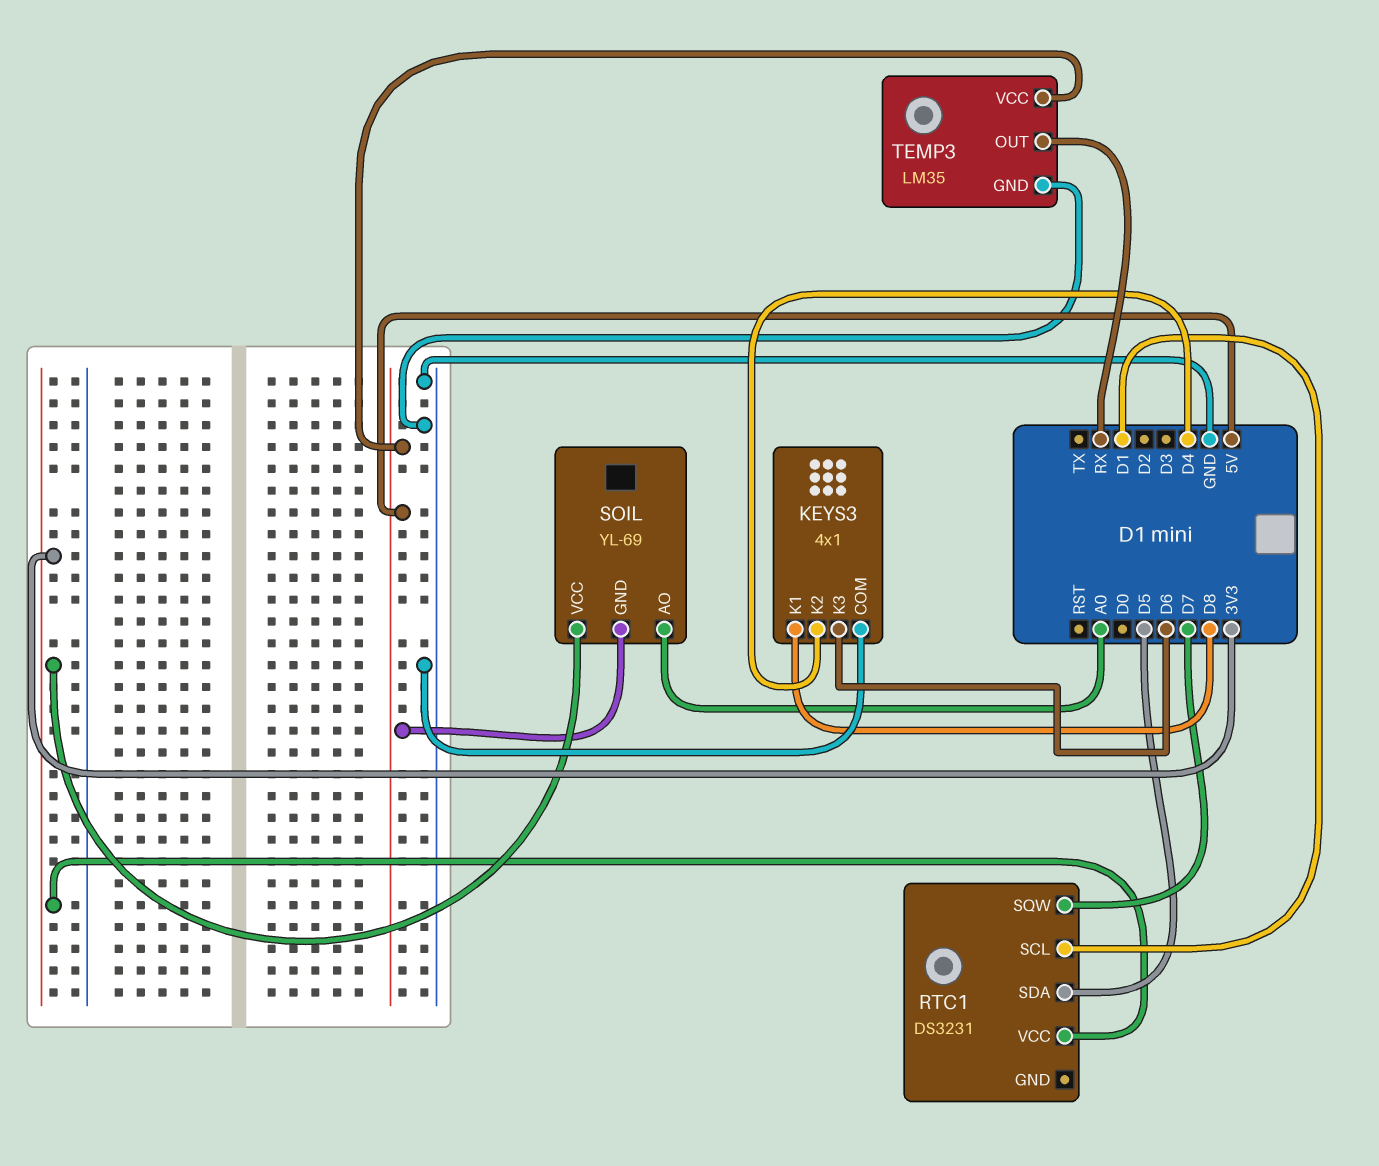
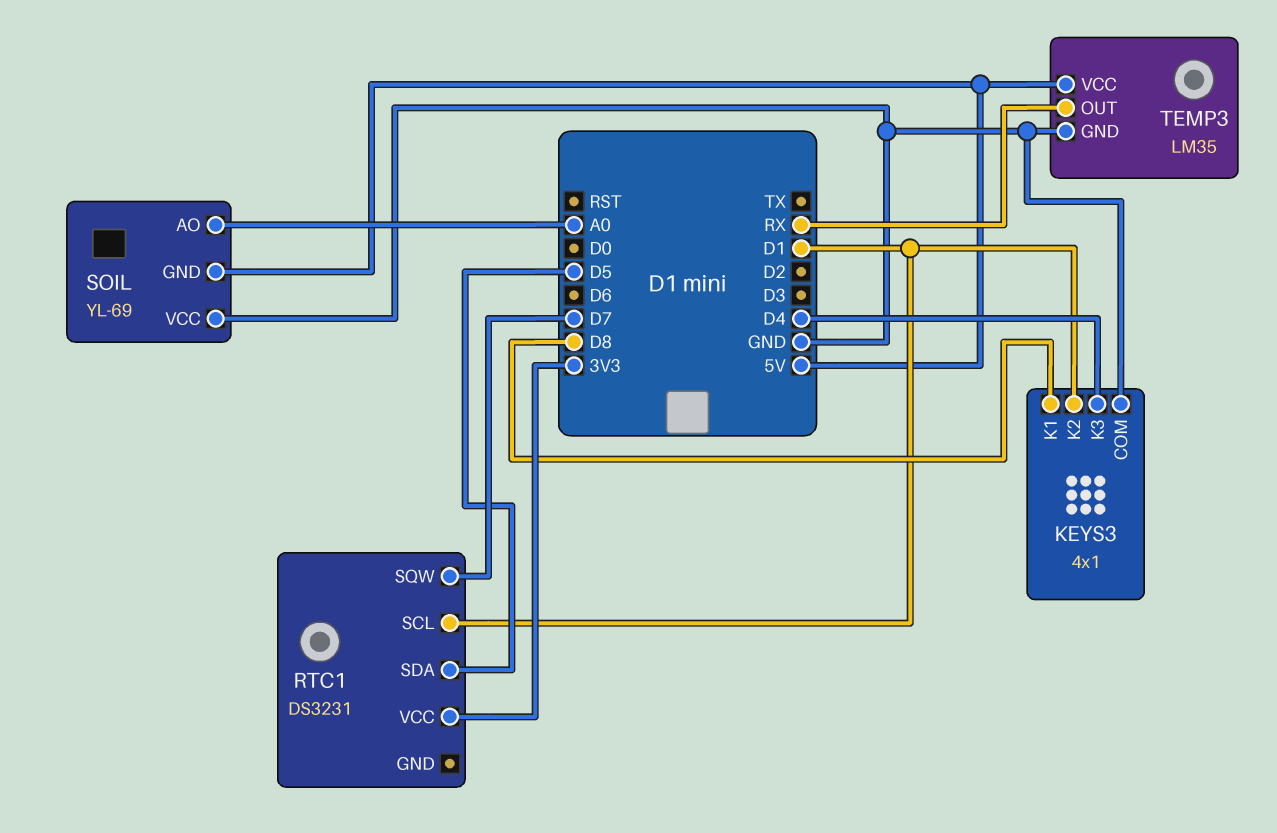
KEYS3 pin K2: D4 -> D1
KEYS3 pin K3: D6 -> D4
SOIL pin VCC: 3V3 -> GND

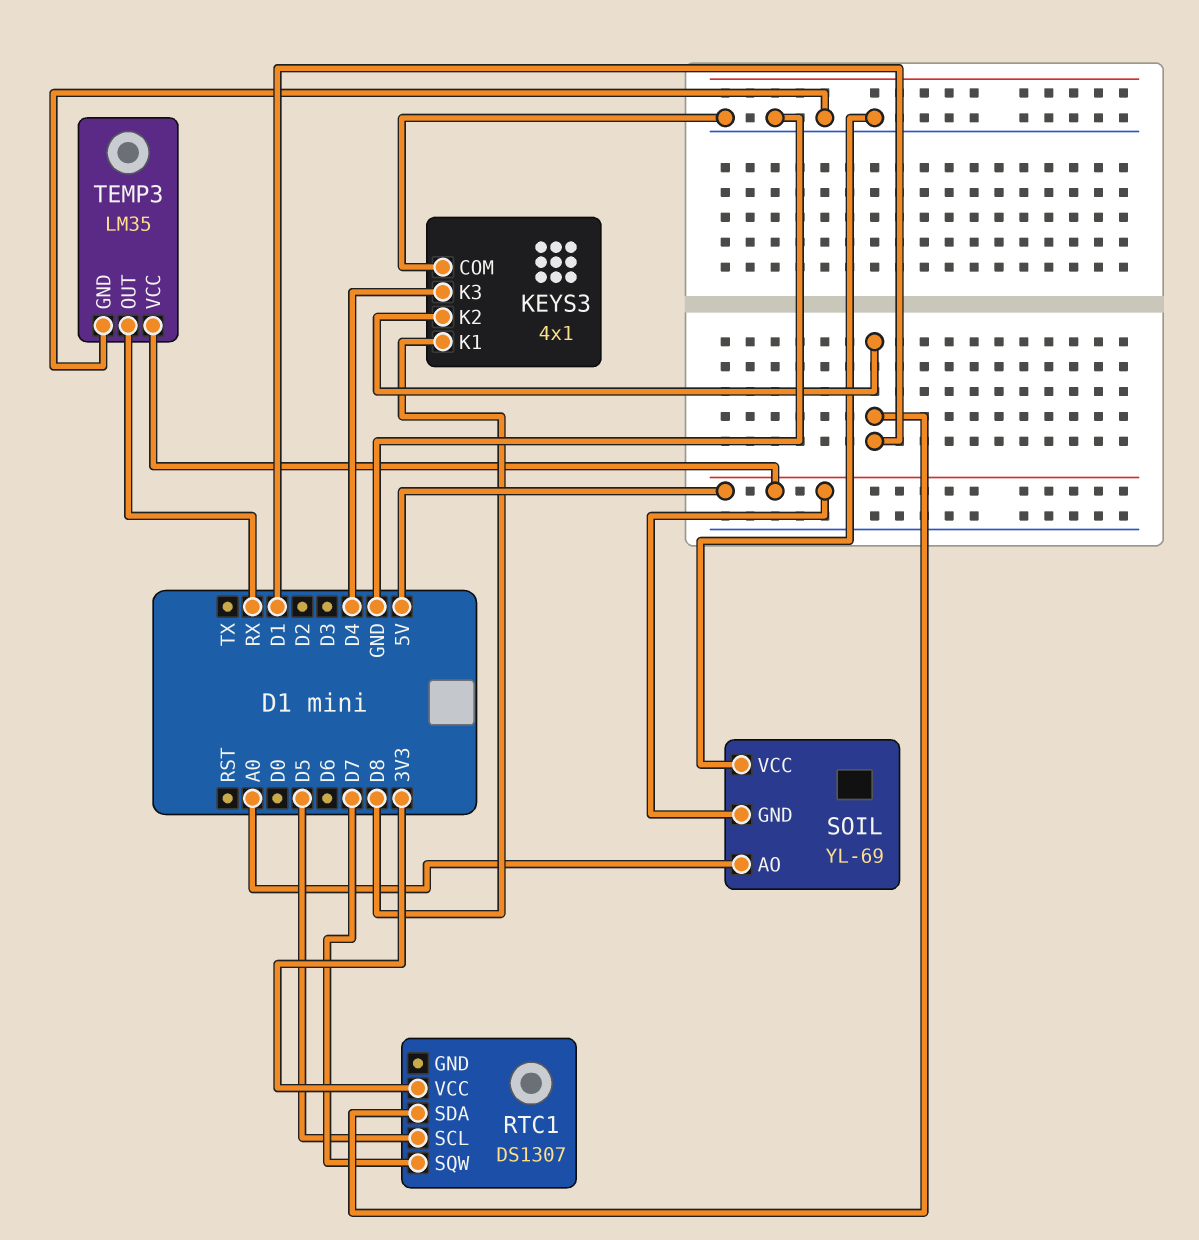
RTC1: DS3231 -> DS1307
RTC1 pin SCL: D1 -> D5
RTC1 pin SDA: D5 -> D1

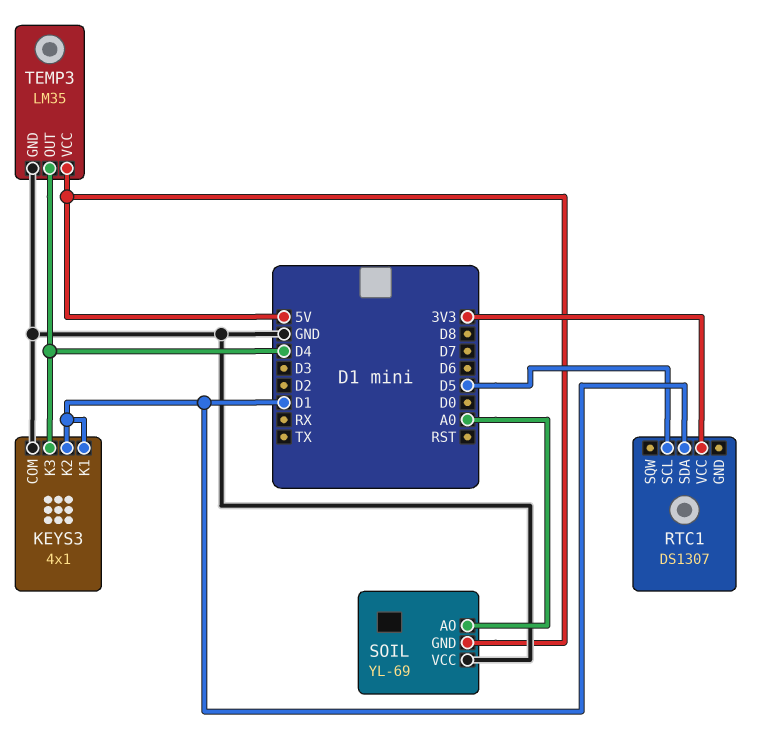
KEYS3 pin K1: D8 -> D1
RTC1 pin SQW: D7 -> none
TEMP3 pin OUT: RX -> D4

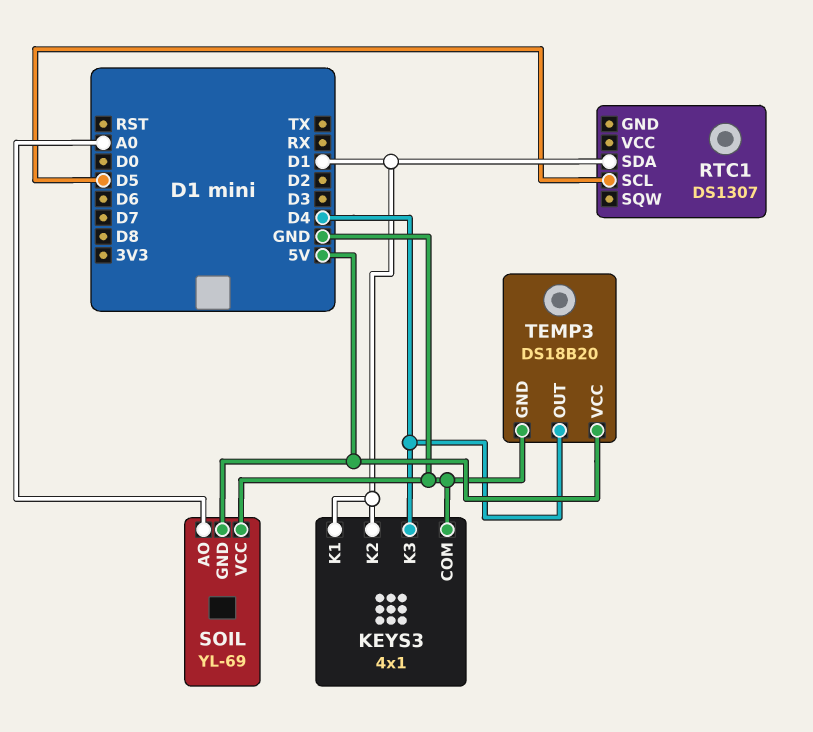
RTC1 pin VCC: 3V3 -> none
TEMP3: LM35 -> DS18B20

